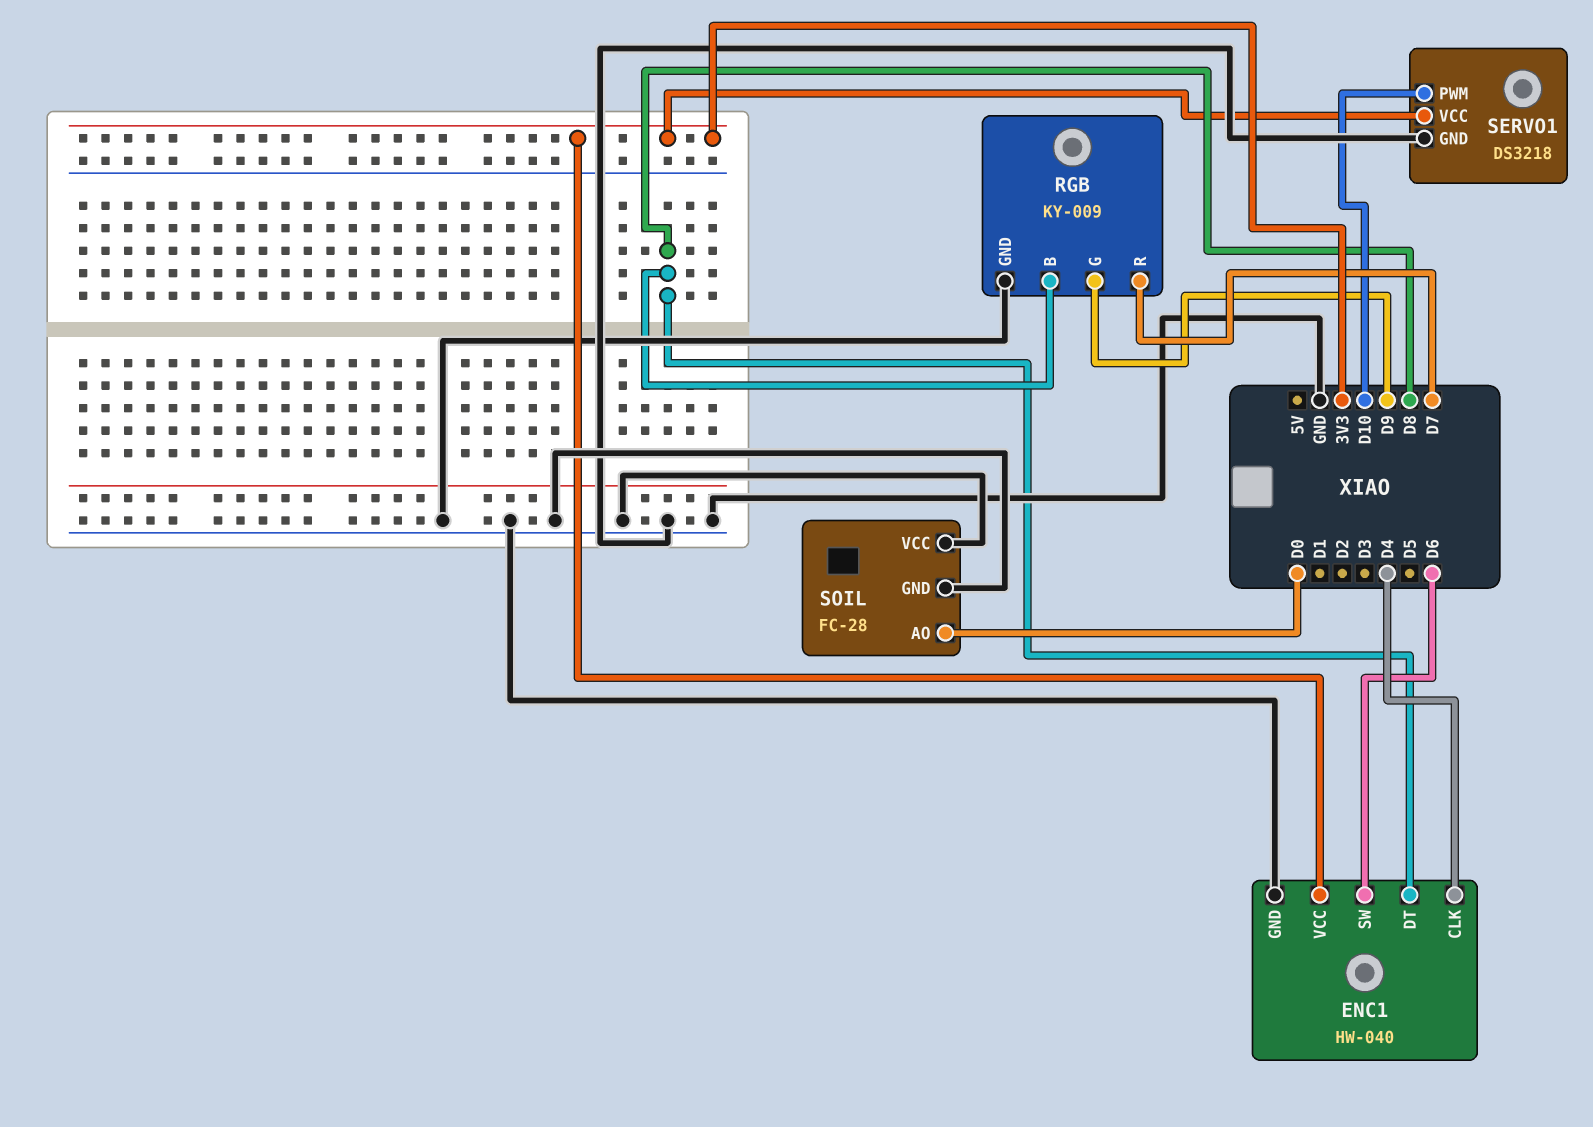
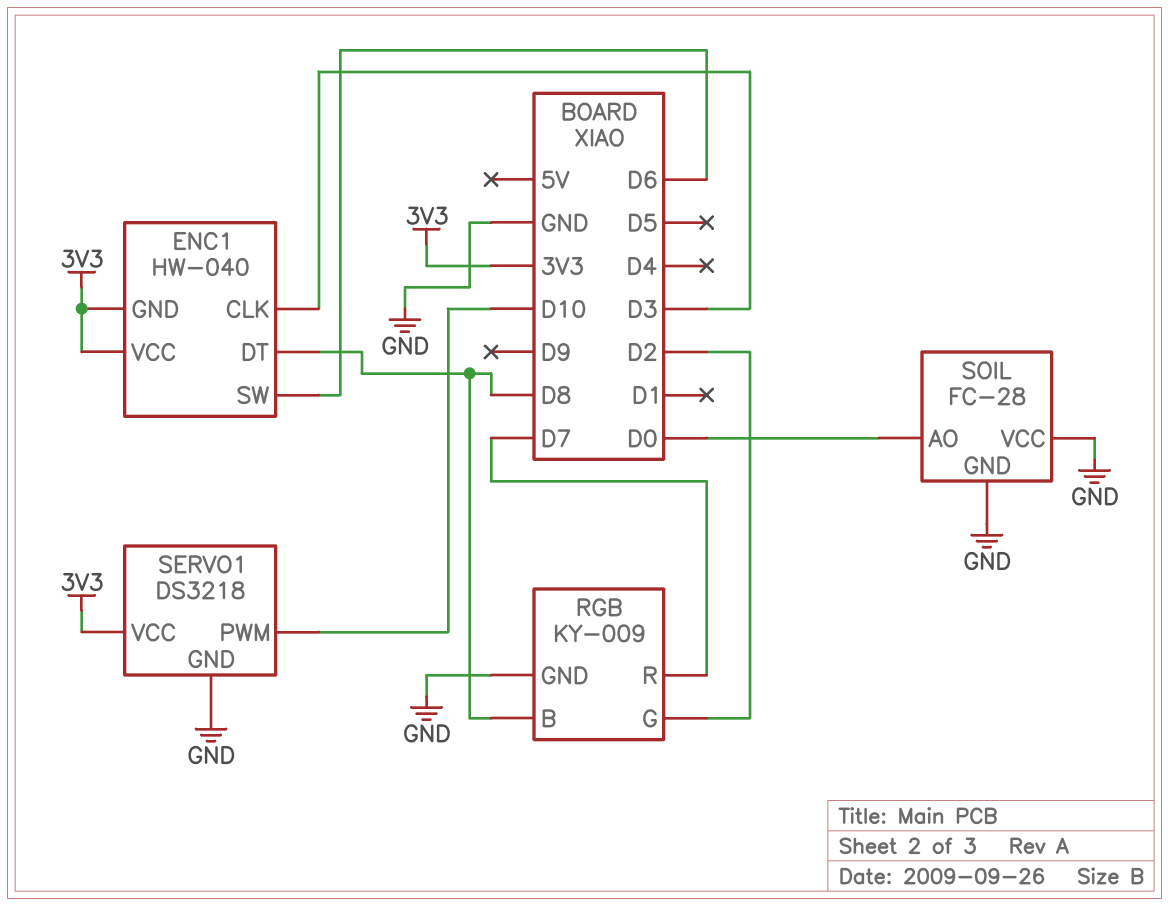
ENC1 pin CLK: D4 -> D3
ENC1 pin GND: GND -> 3V3
RGB pin G: D9 -> D2

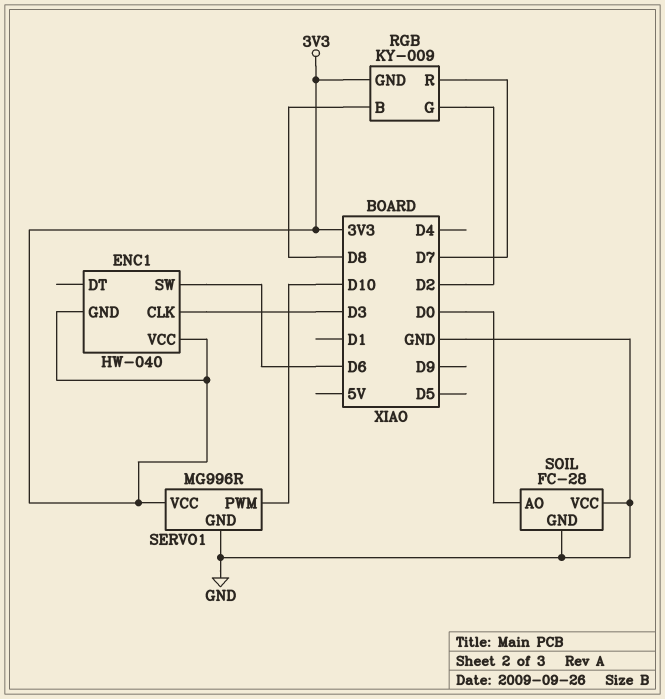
ENC1 pin DT: D8 -> none
RGB pin GND: GND -> 3V3
SERVO1: DS3218 -> MG996R

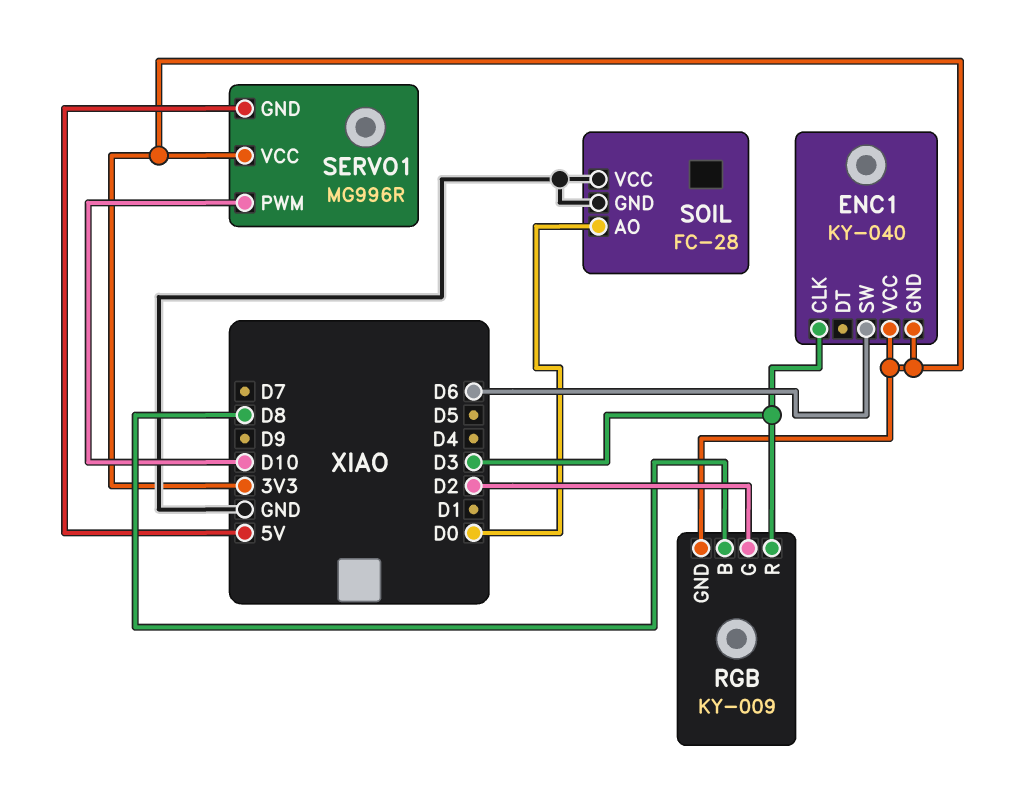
ENC1: HW-040 -> KY-040
RGB pin R: D7 -> D3
SERVO1 pin GND: GND -> 5V

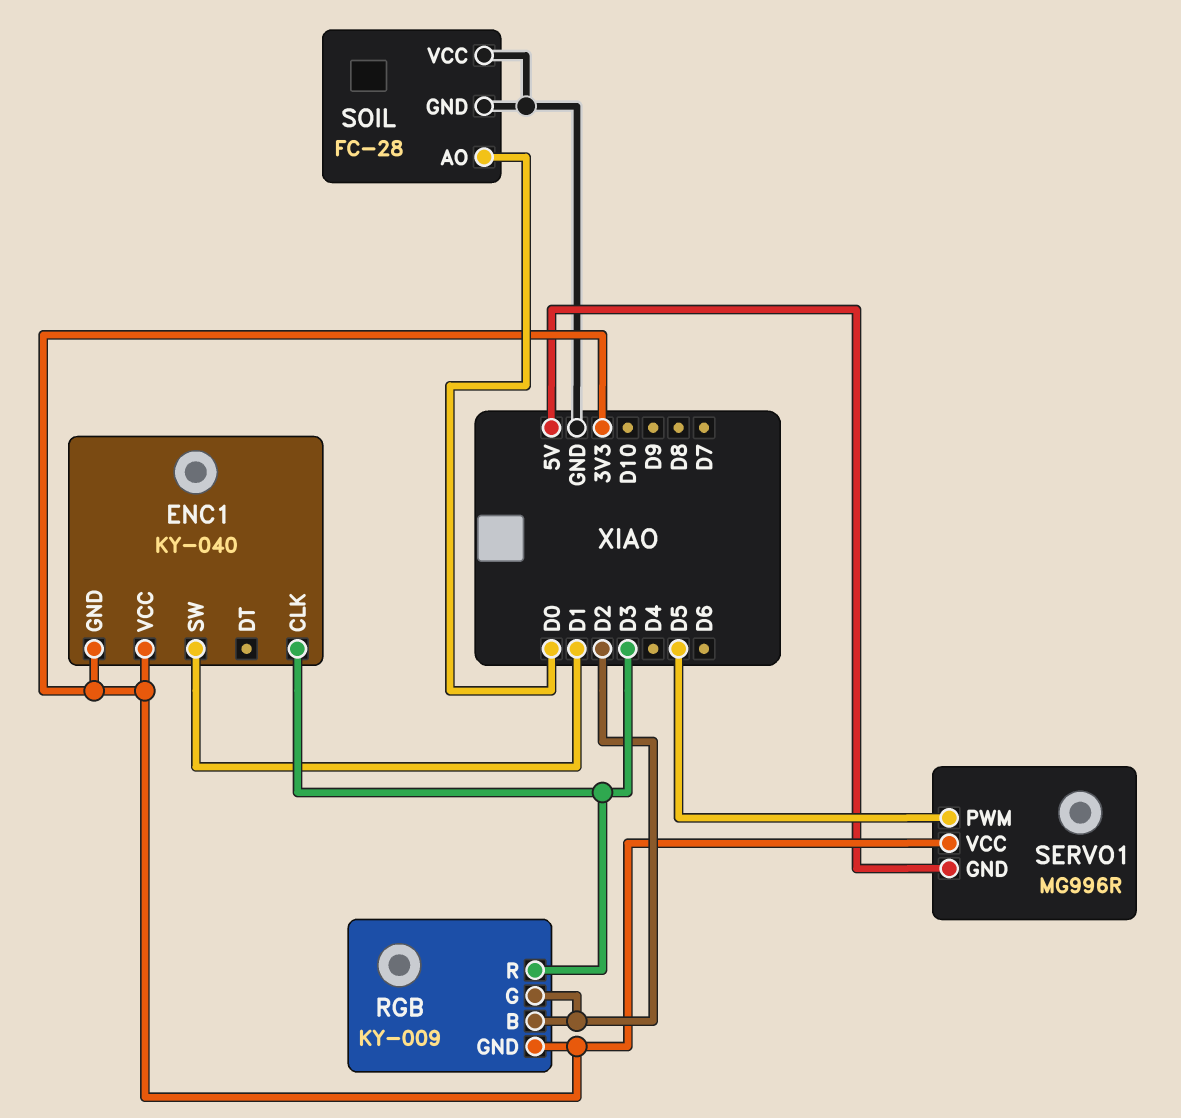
ENC1 pin SW: D6 -> D1
RGB pin B: D8 -> D2
SERVO1 pin PWM: D10 -> D5

